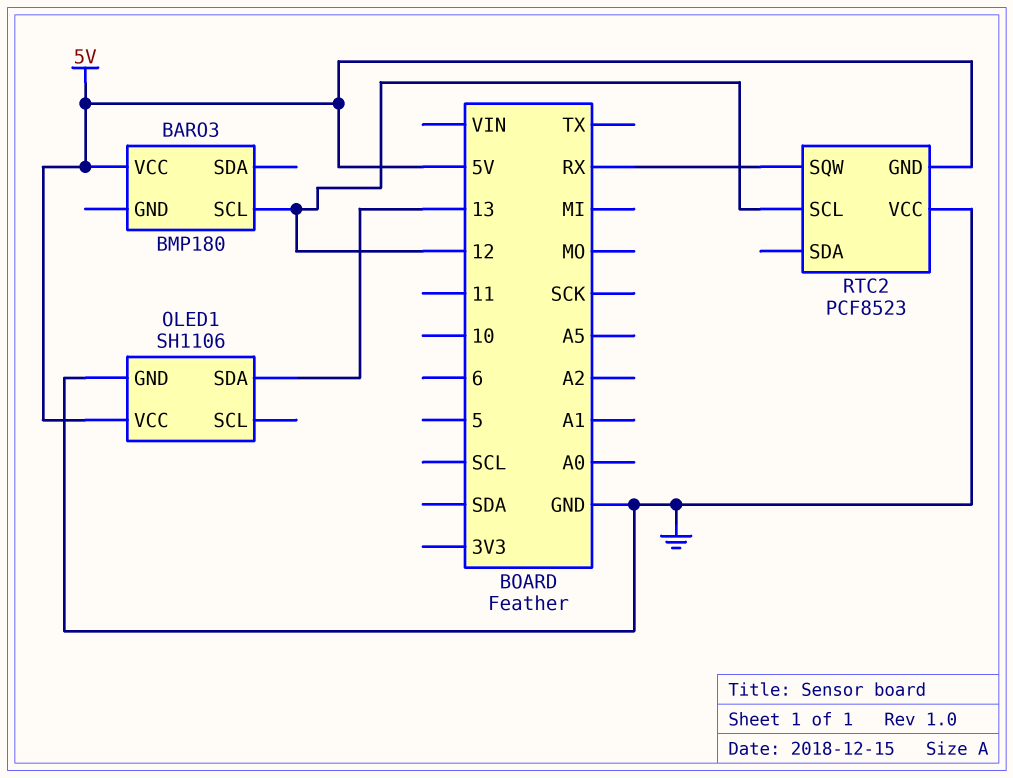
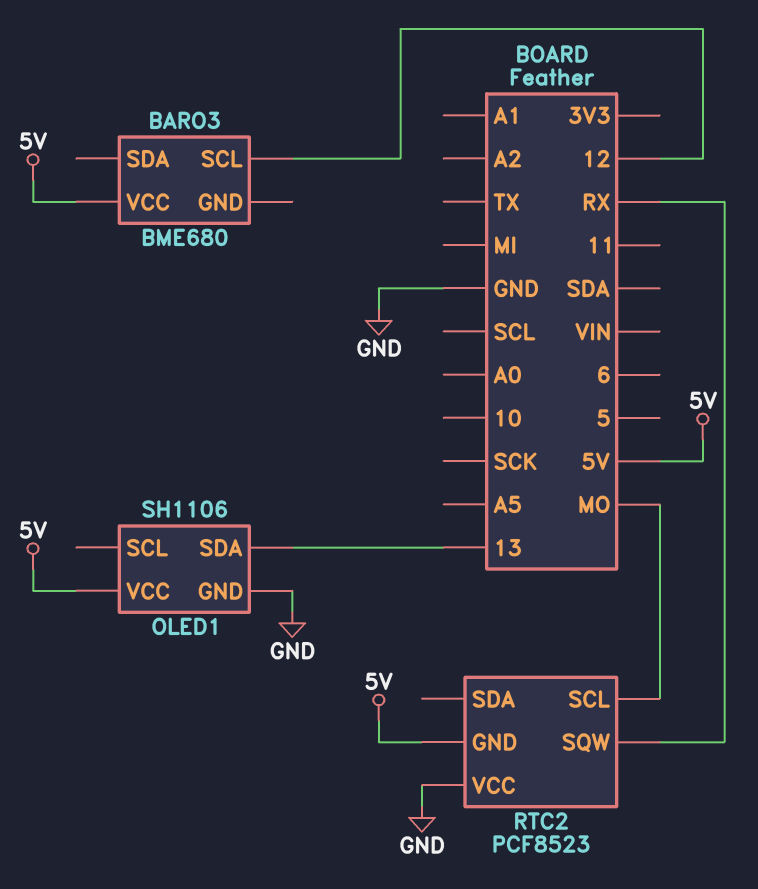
BARO3: BMP180 -> BME680
RTC2 pin SCL: 12 -> MO

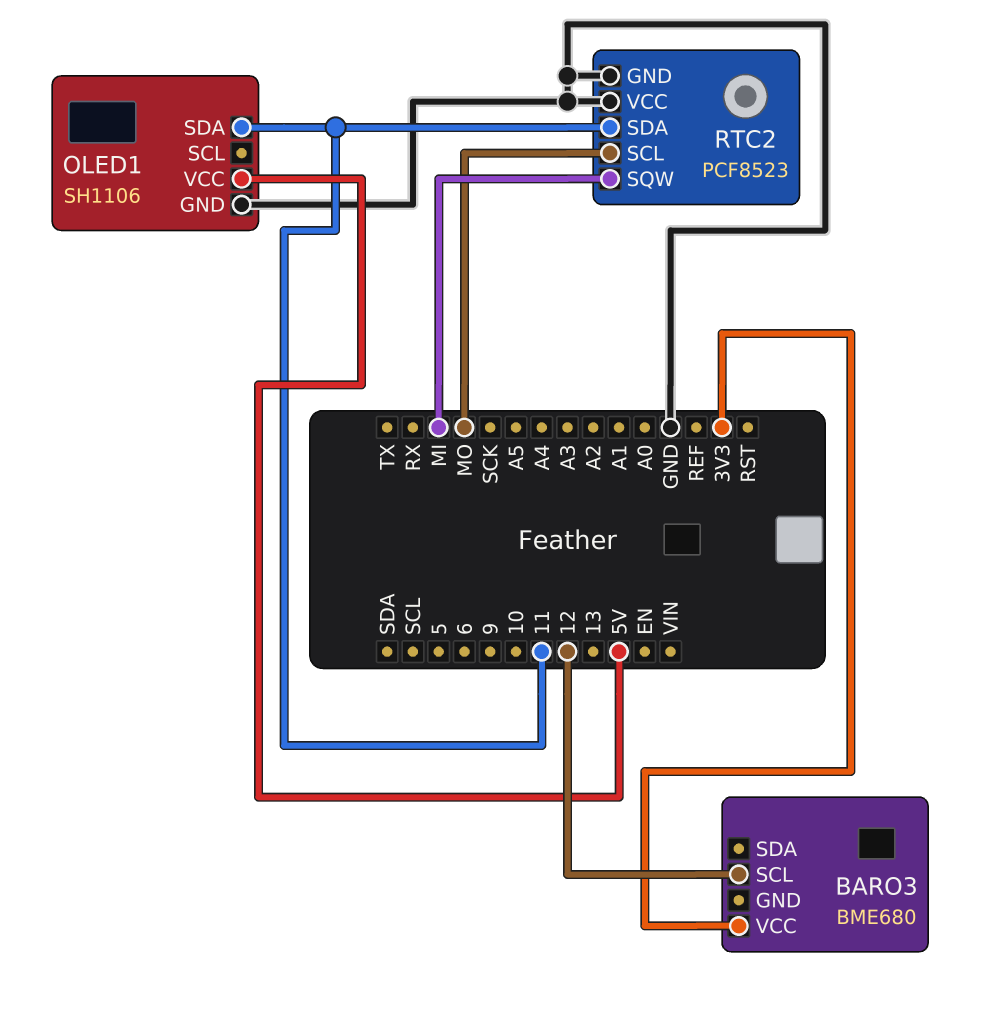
BARO3 pin VCC: 5V -> 3V3
OLED1 pin SDA: 13 -> 11
RTC2 pin GND: 5V -> GND
RTC2 pin SDA: none -> 11
RTC2 pin SQW: RX -> MI

